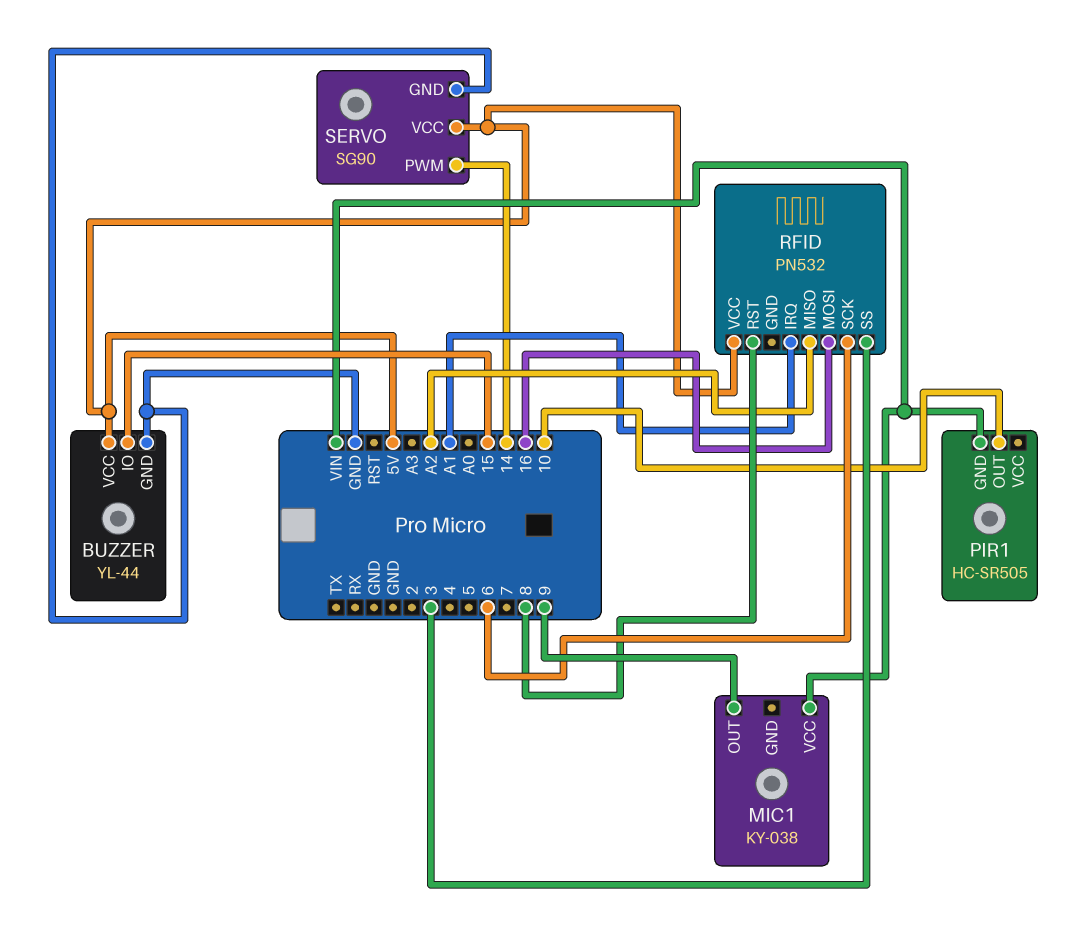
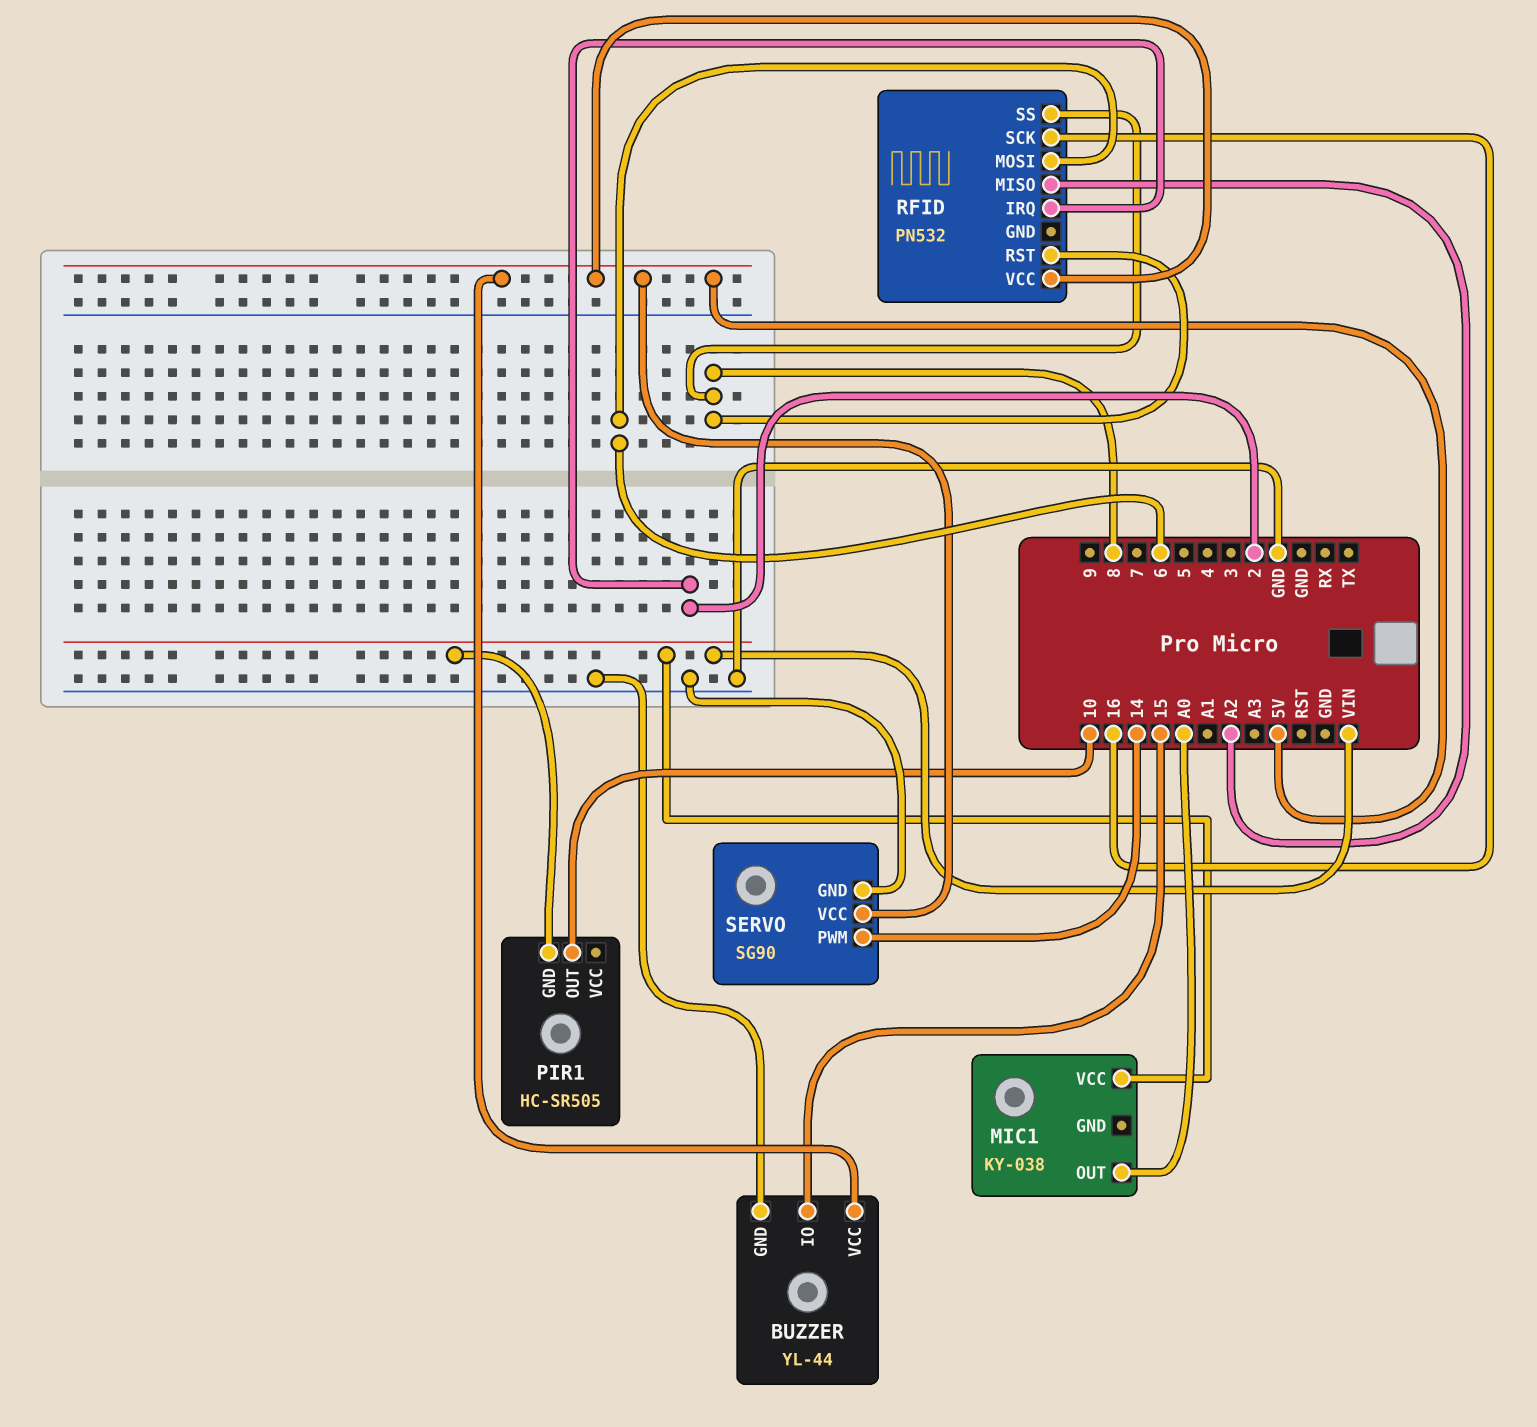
MIC1 pin OUT: 9 -> A0
RFID pin IRQ: A1 -> 2
RFID pin MOSI: 16 -> 6
RFID pin SCK: 6 -> 16
RFID pin SS: 3 -> 8

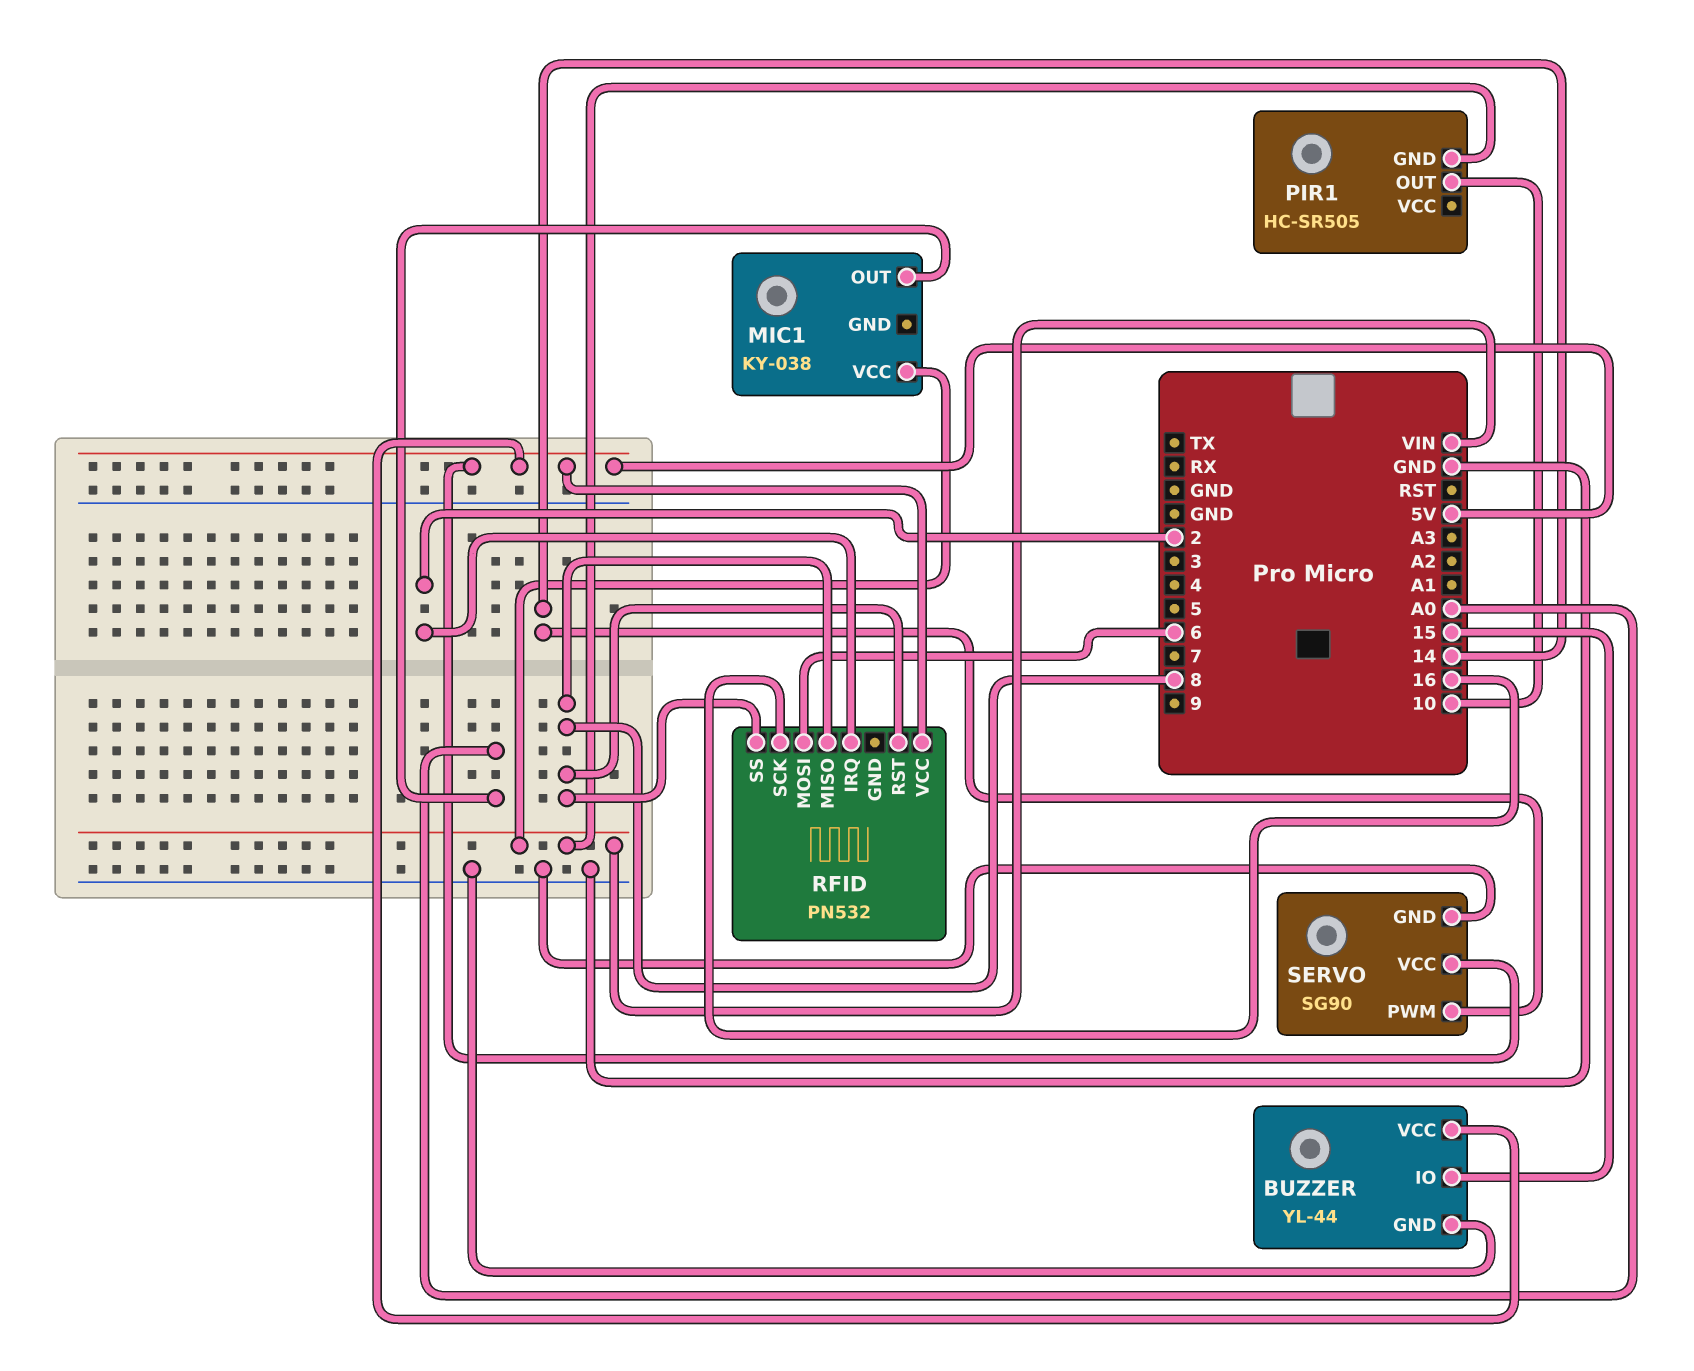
RFID pin MISO: A2 -> 8

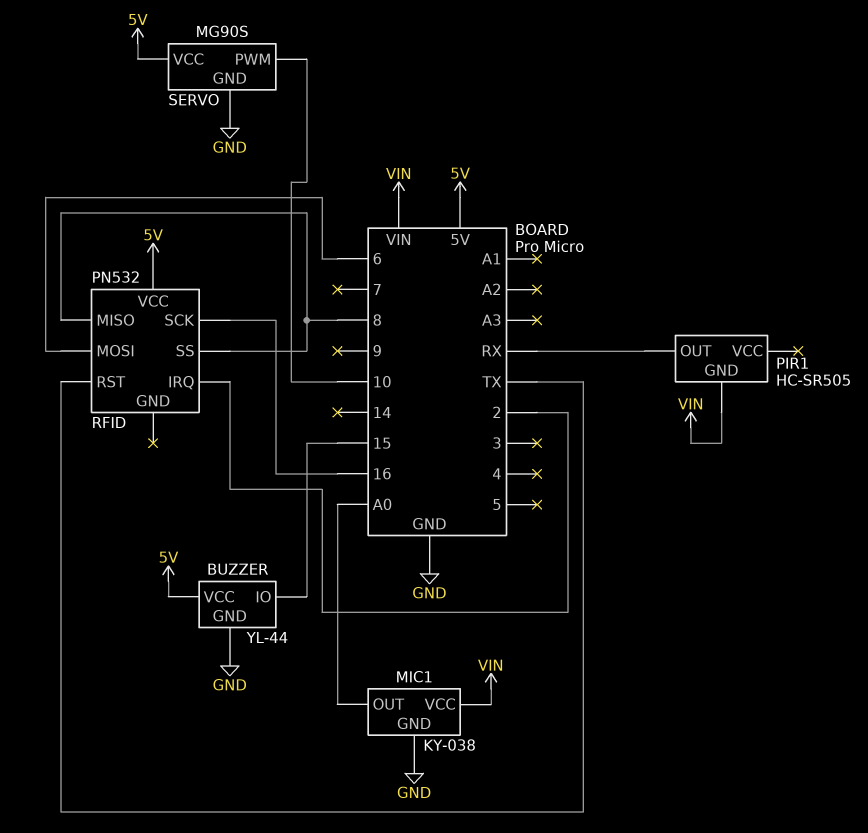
MIC1 pin GND: none -> GND
PIR1 pin OUT: 10 -> RX
RFID pin RST: 8 -> TX
SERVO: SG90 -> MG90S
SERVO pin PWM: 14 -> 10

